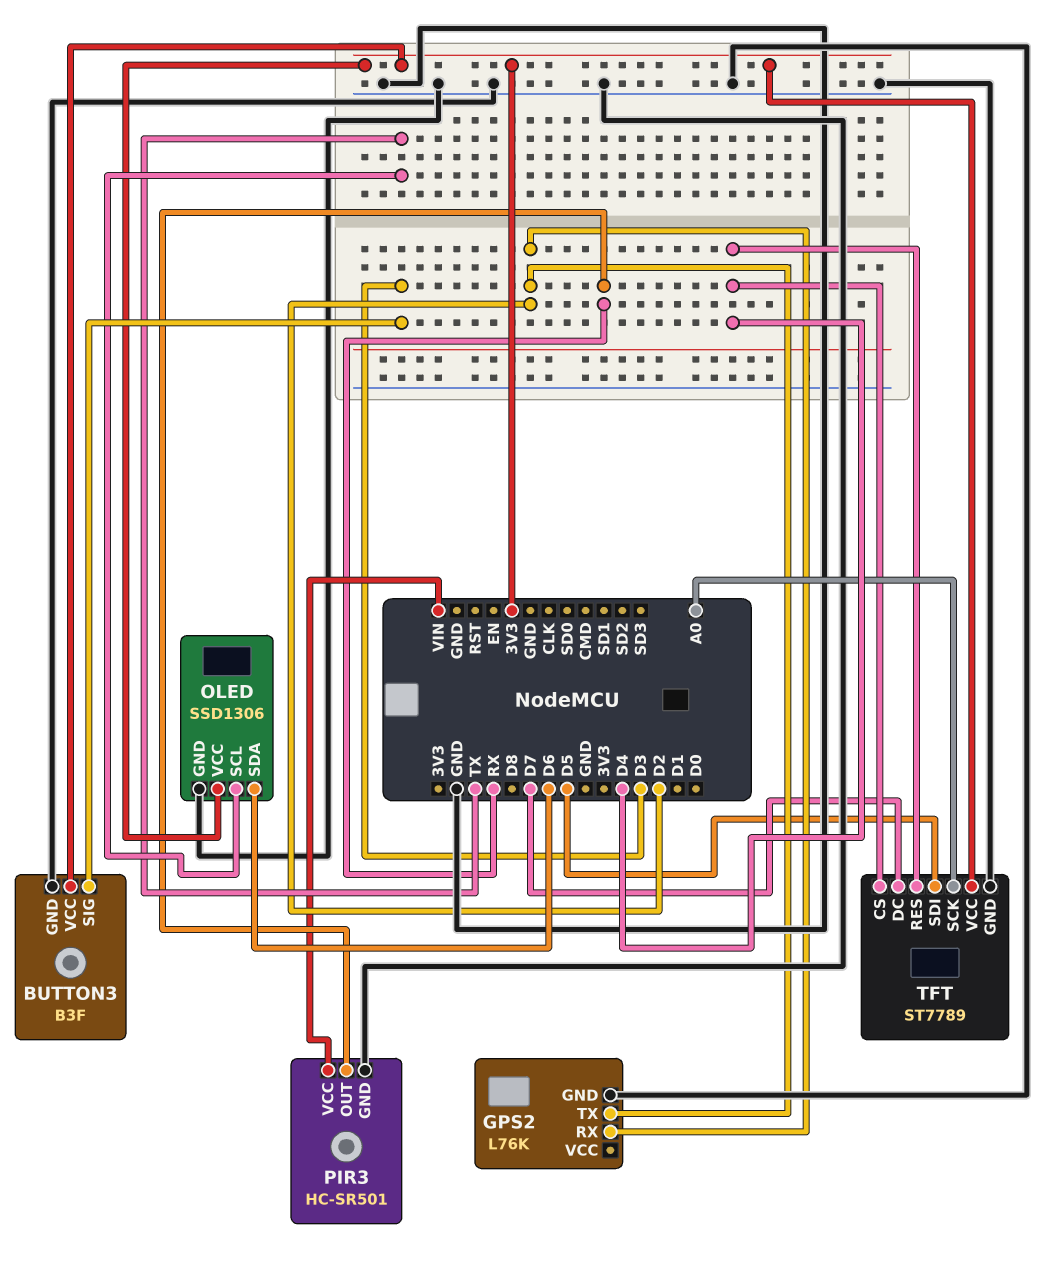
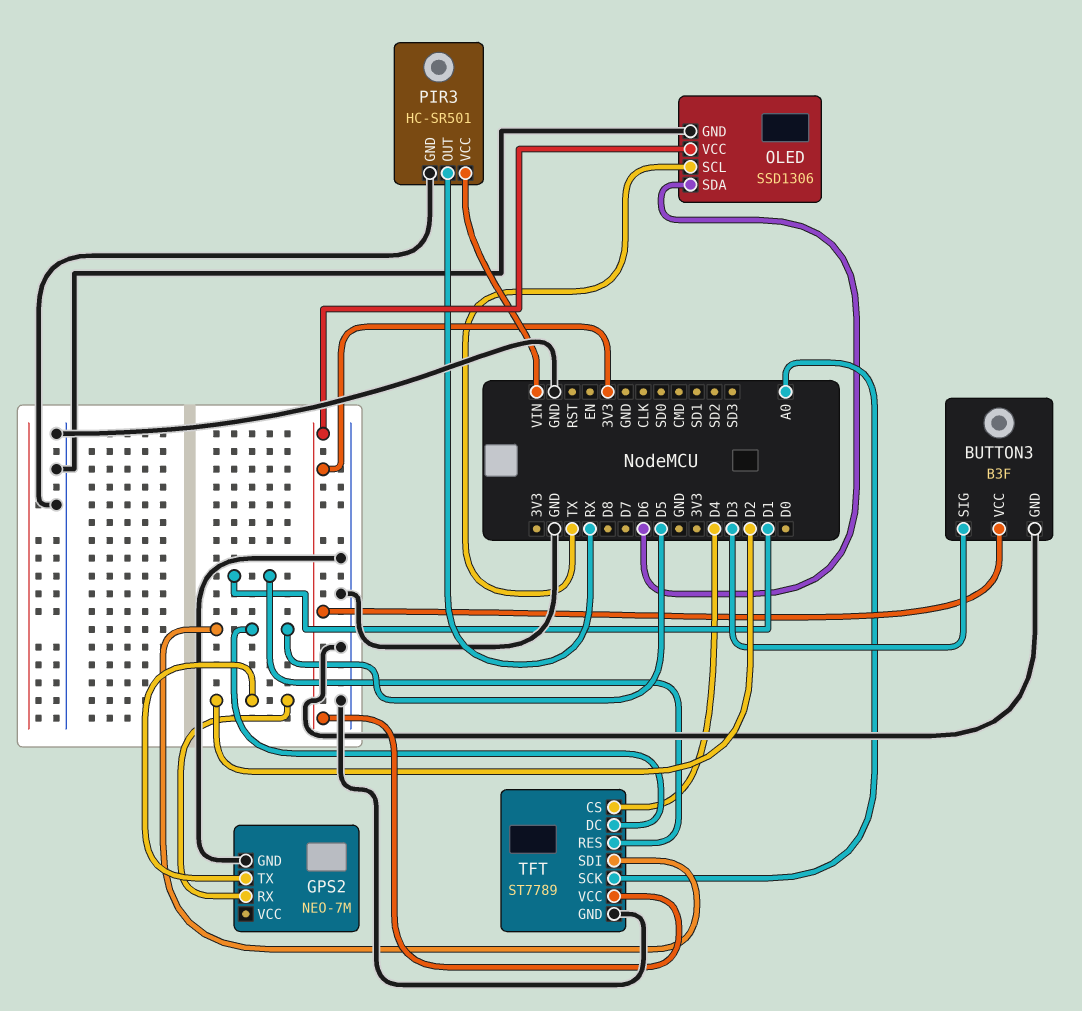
GPS2: L76K -> NEO-7M
TFT pin DC: D7 -> D5
TFT pin RES: D4 -> D1

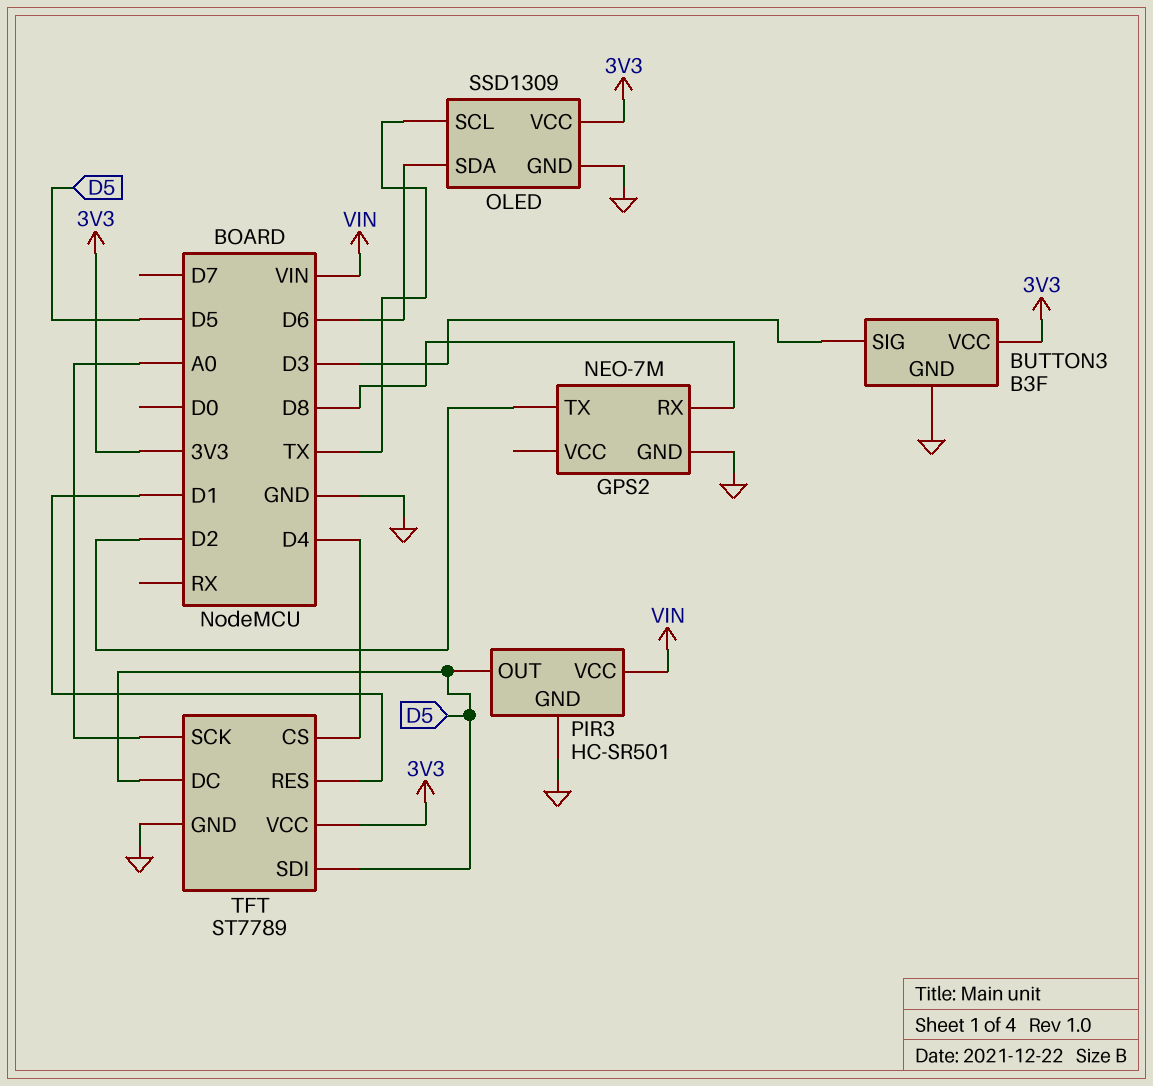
GPS2 pin RX: D2 -> D8
OLED: SSD1306 -> SSD1309
PIR3 pin OUT: RX -> D5

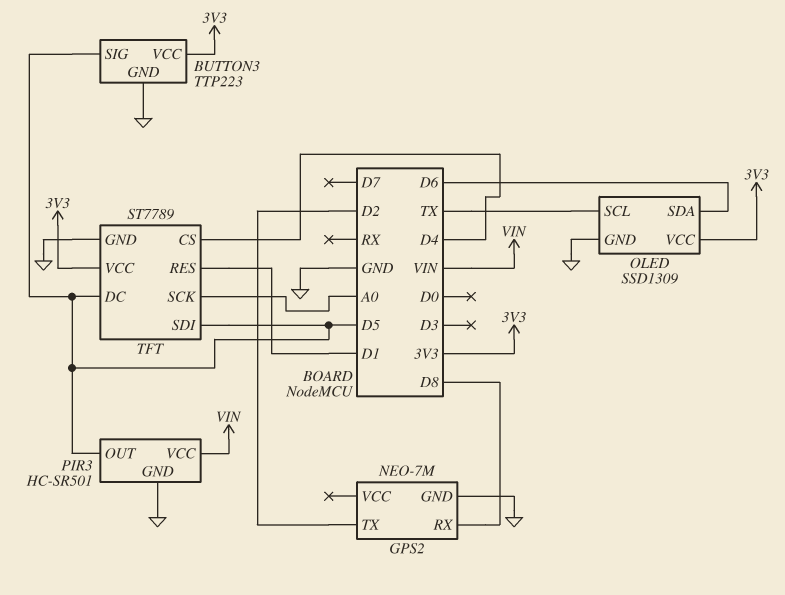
BUTTON3: B3F -> TTP223
BUTTON3 pin SIG: D3 -> D5

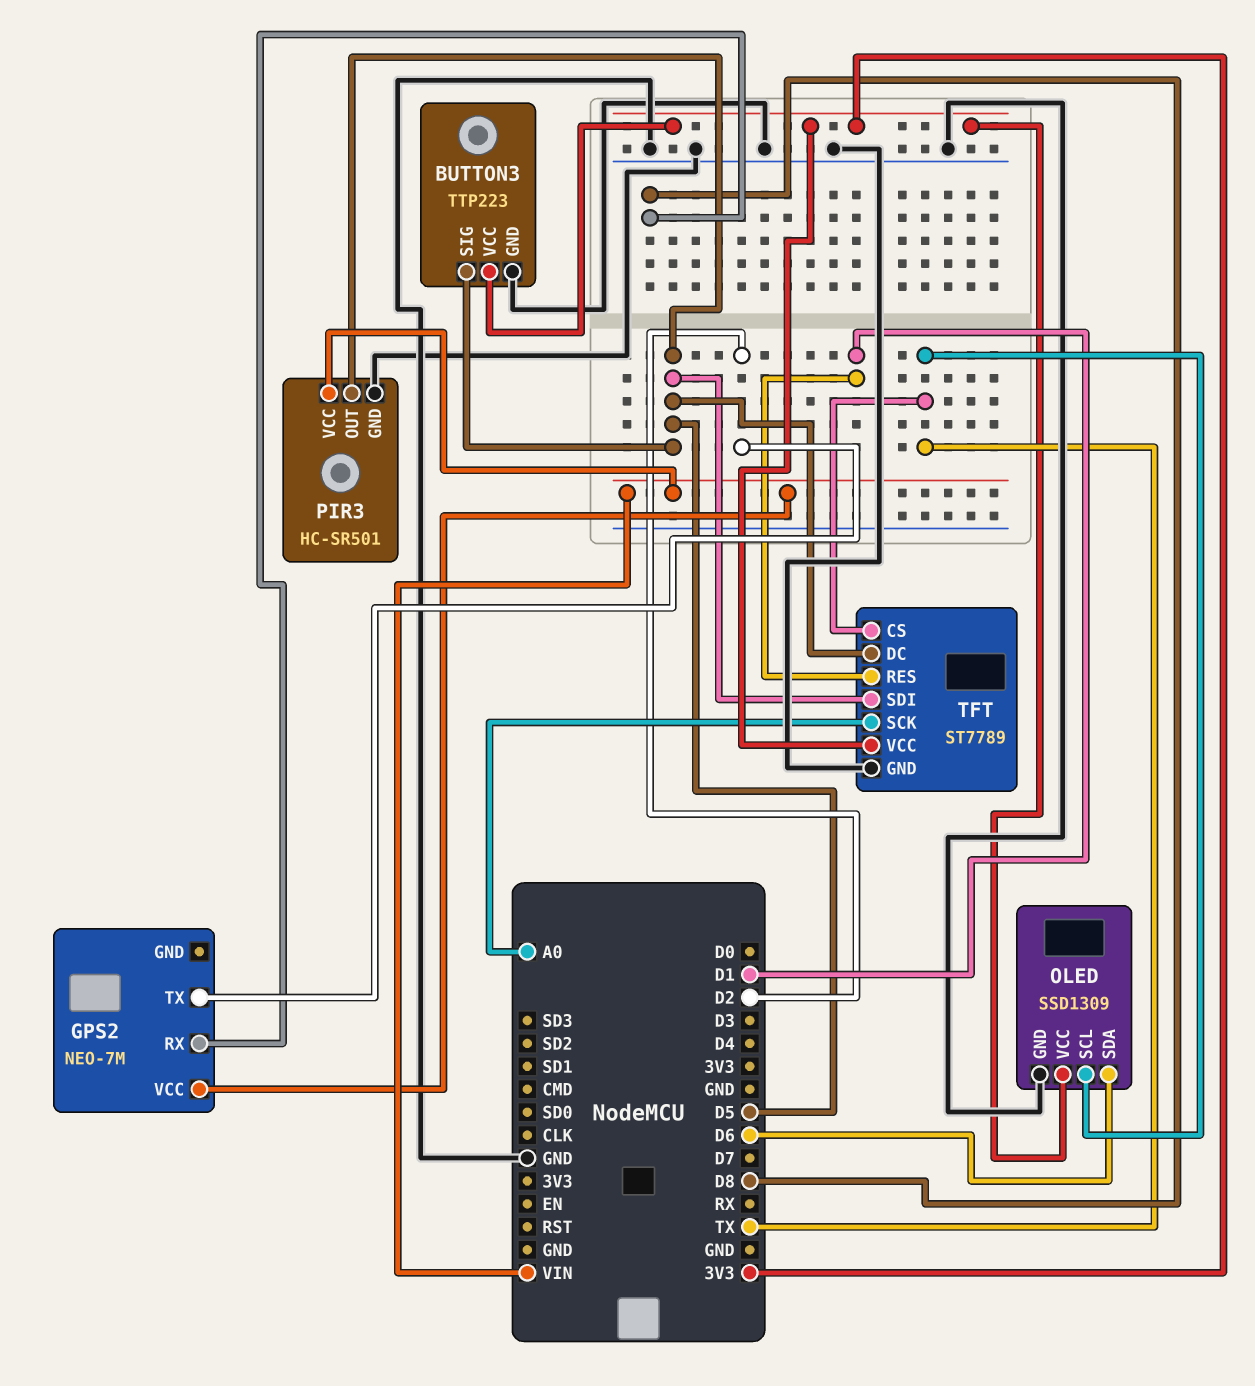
GPS2 pin GND: GND -> none
GPS2 pin VCC: none -> VIN
TFT pin CS: D4 -> TX

